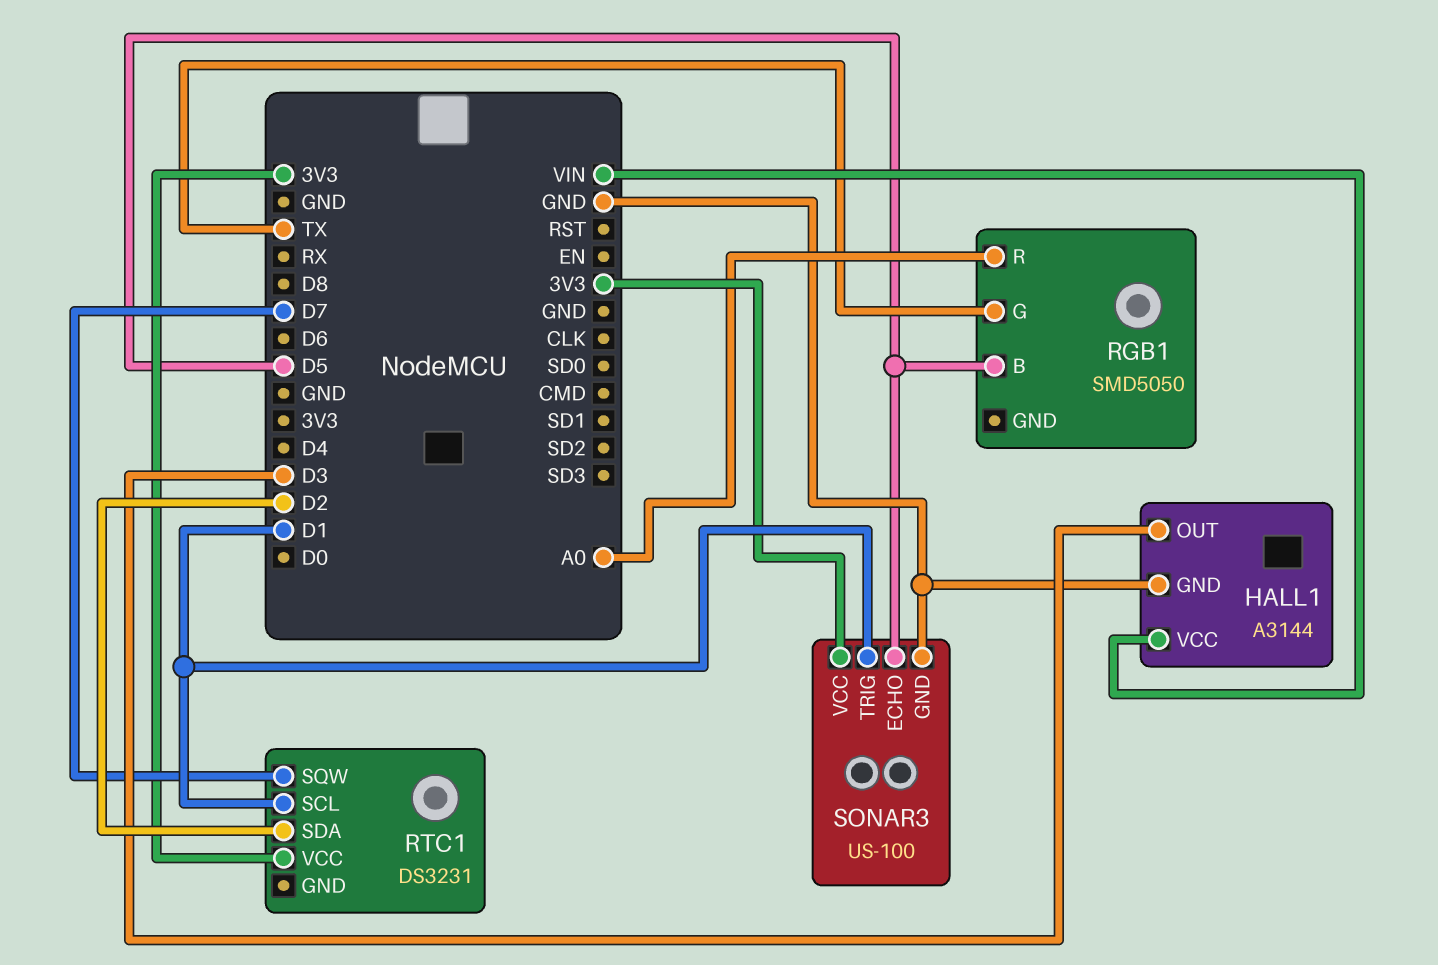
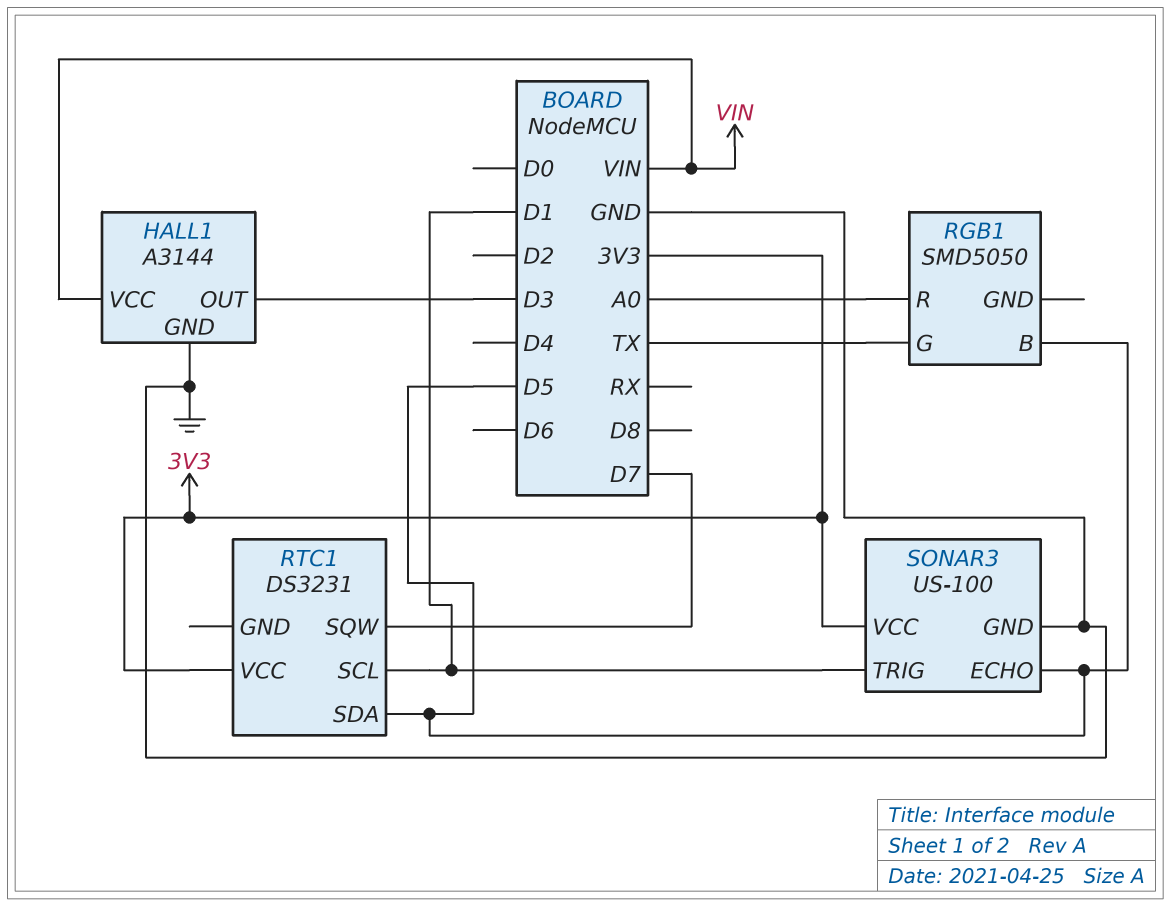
RTC1 pin SDA: D2 -> D5

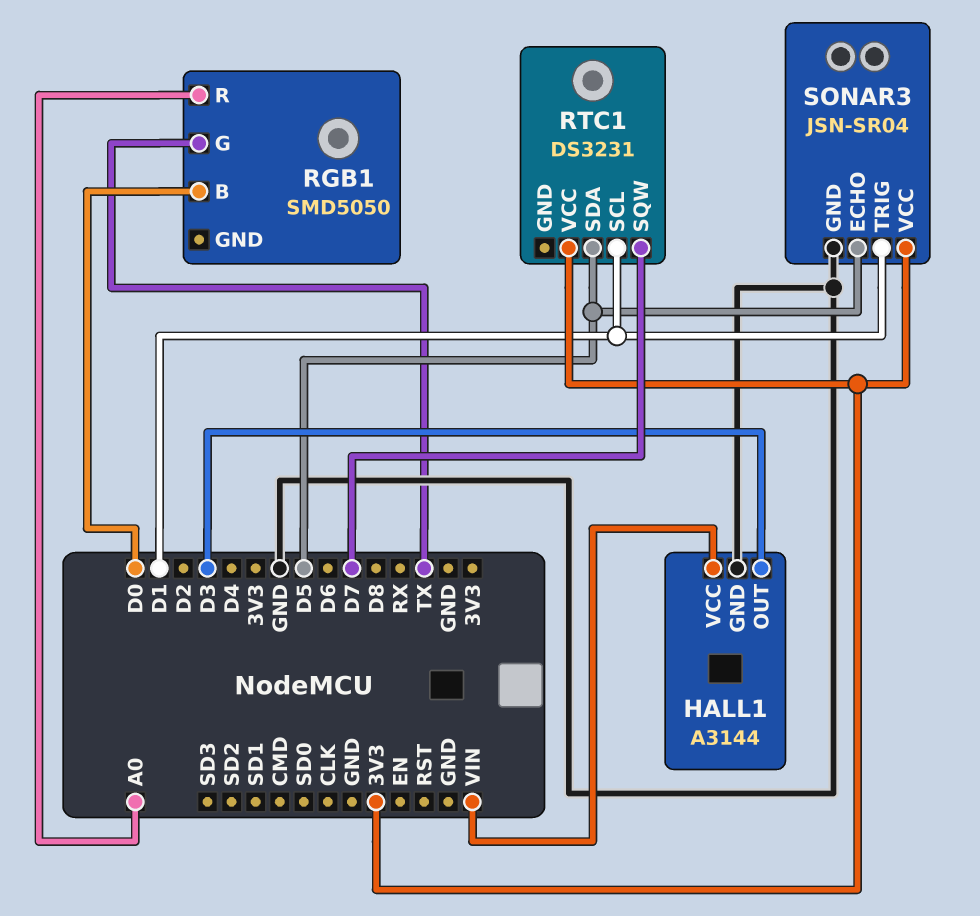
RGB1 pin B: D5 -> D0
SONAR3: US-100 -> JSN-SR04

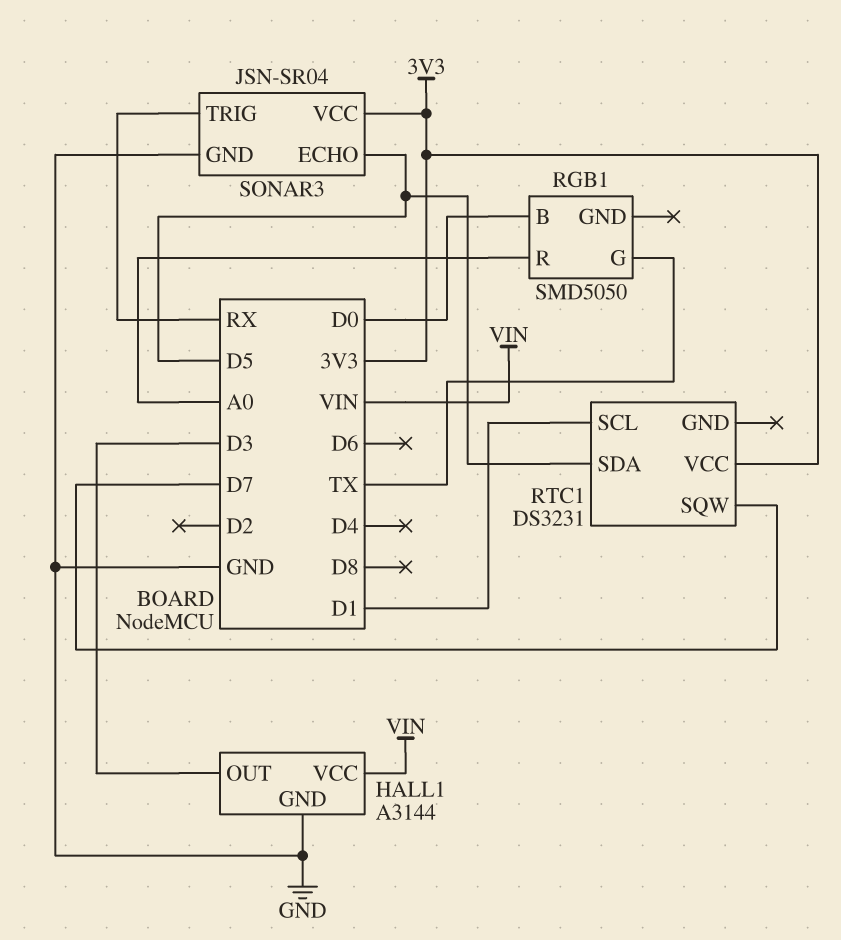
SONAR3 pin TRIG: D1 -> RX

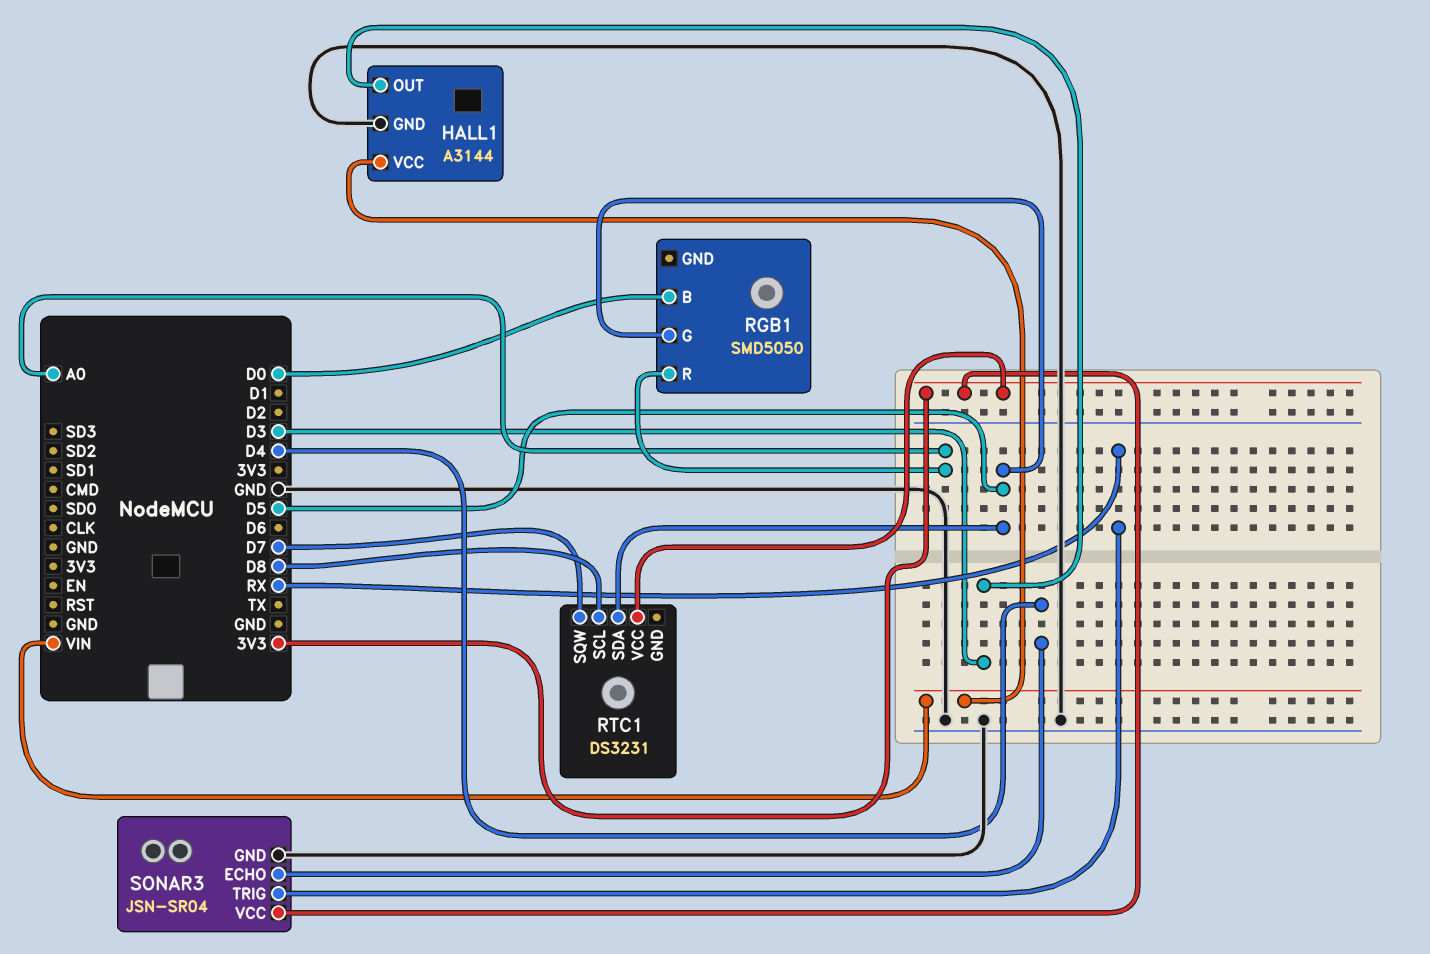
RGB1 pin G: TX -> D5
RTC1 pin SCL: D1 -> D8
SONAR3 pin ECHO: D5 -> D4

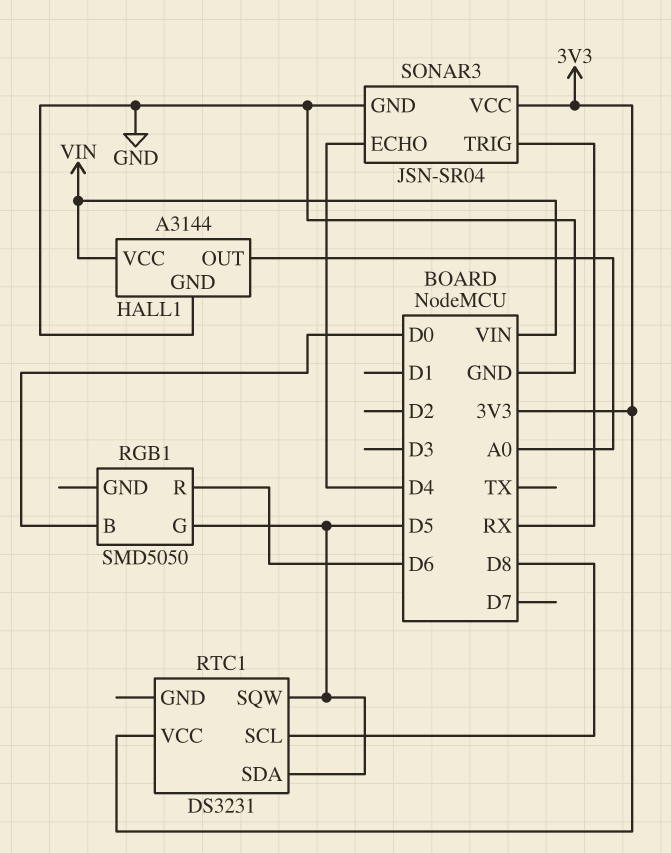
HALL1 pin OUT: D3 -> A0
RGB1 pin R: A0 -> D6
RTC1 pin SQW: D7 -> D5

